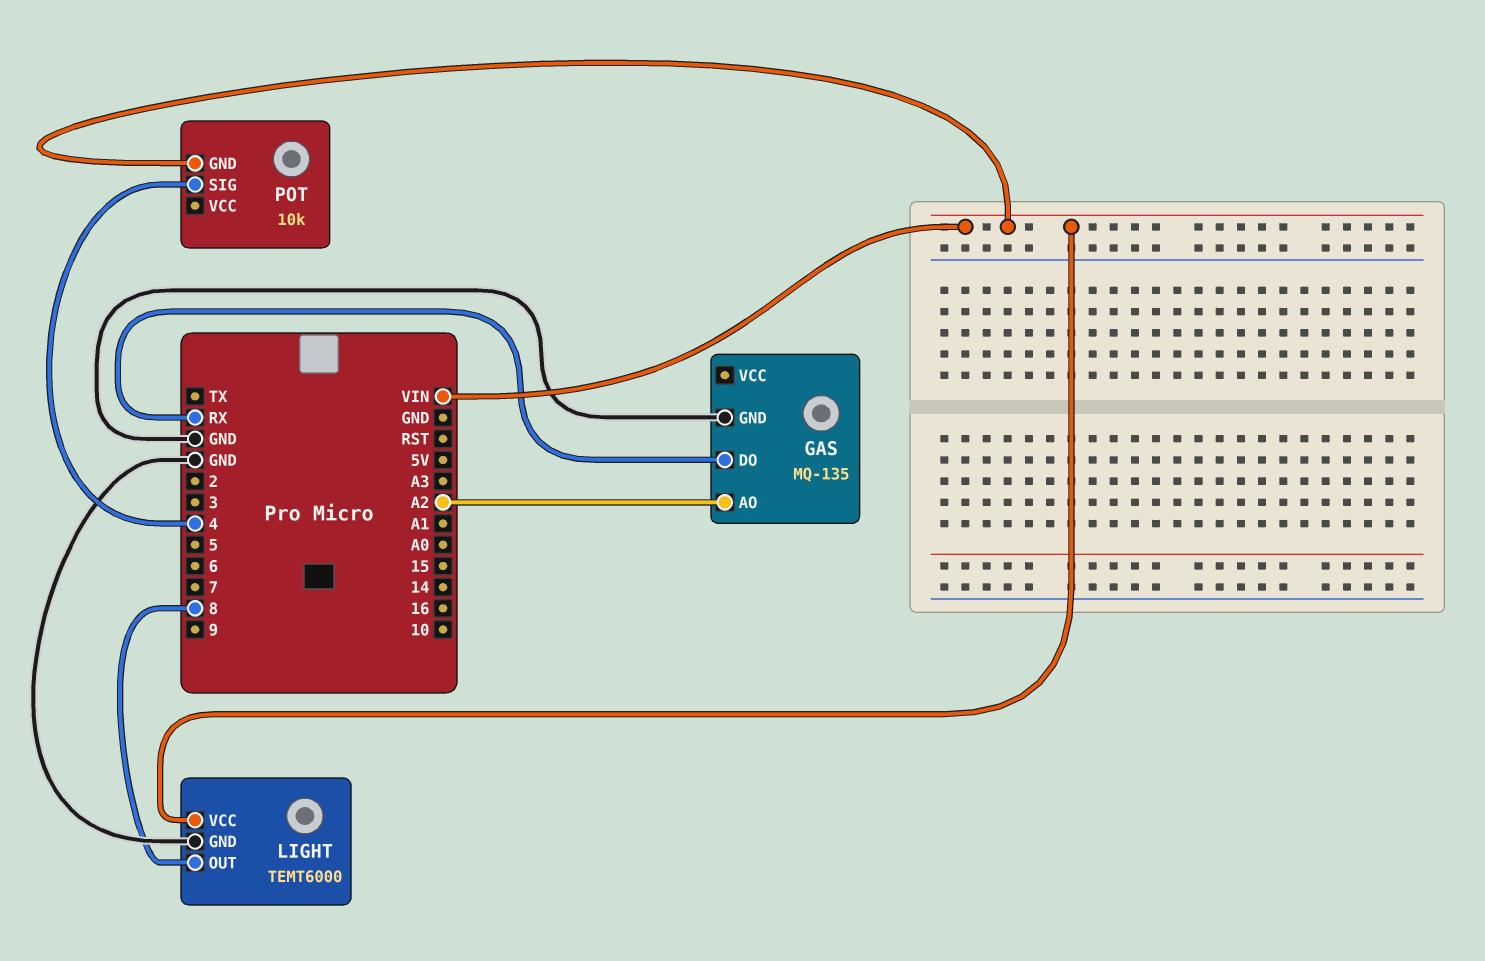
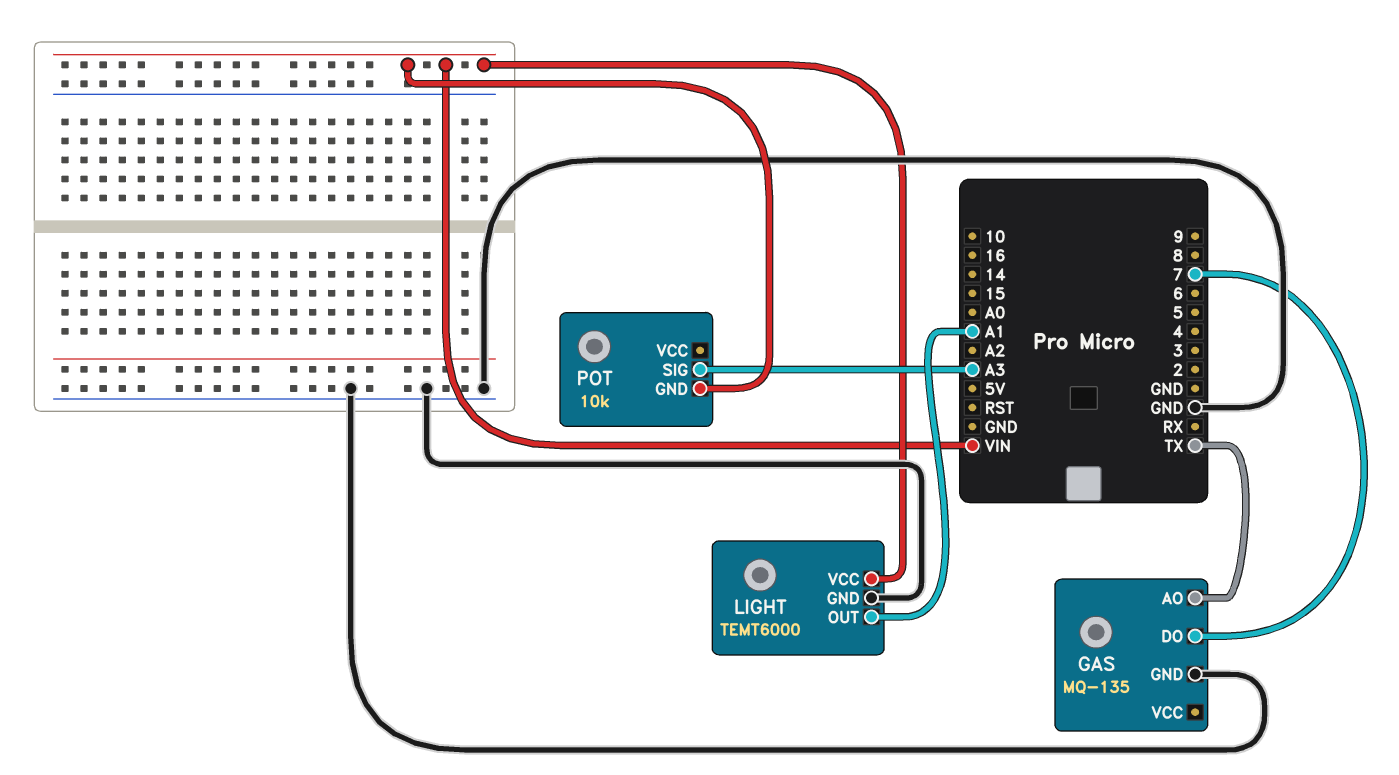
GAS pin AO: A2 -> TX
GAS pin DO: RX -> 7
LIGHT pin OUT: 8 -> A1
POT pin SIG: 4 -> A3

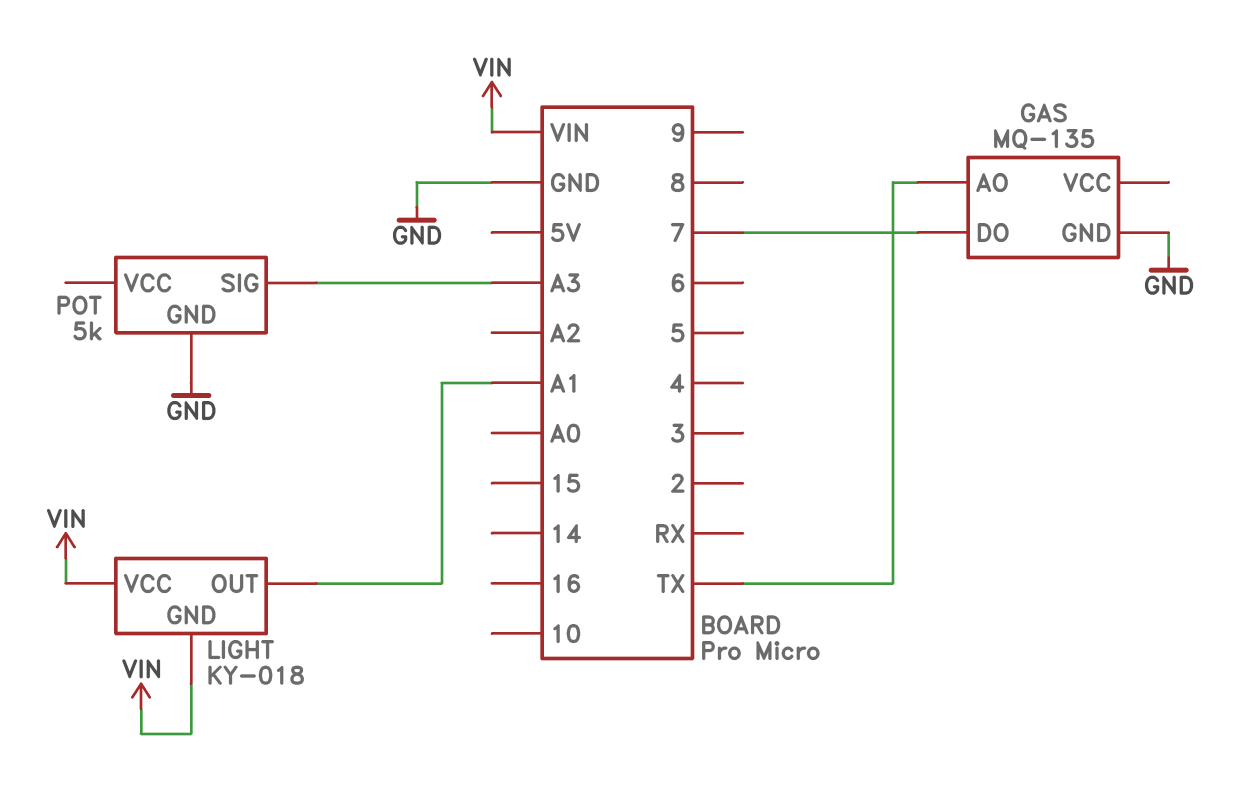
LIGHT: TEMT6000 -> KY-018
LIGHT pin GND: GND -> VIN
POT: 10k -> 5k
POT pin GND: VIN -> GND

